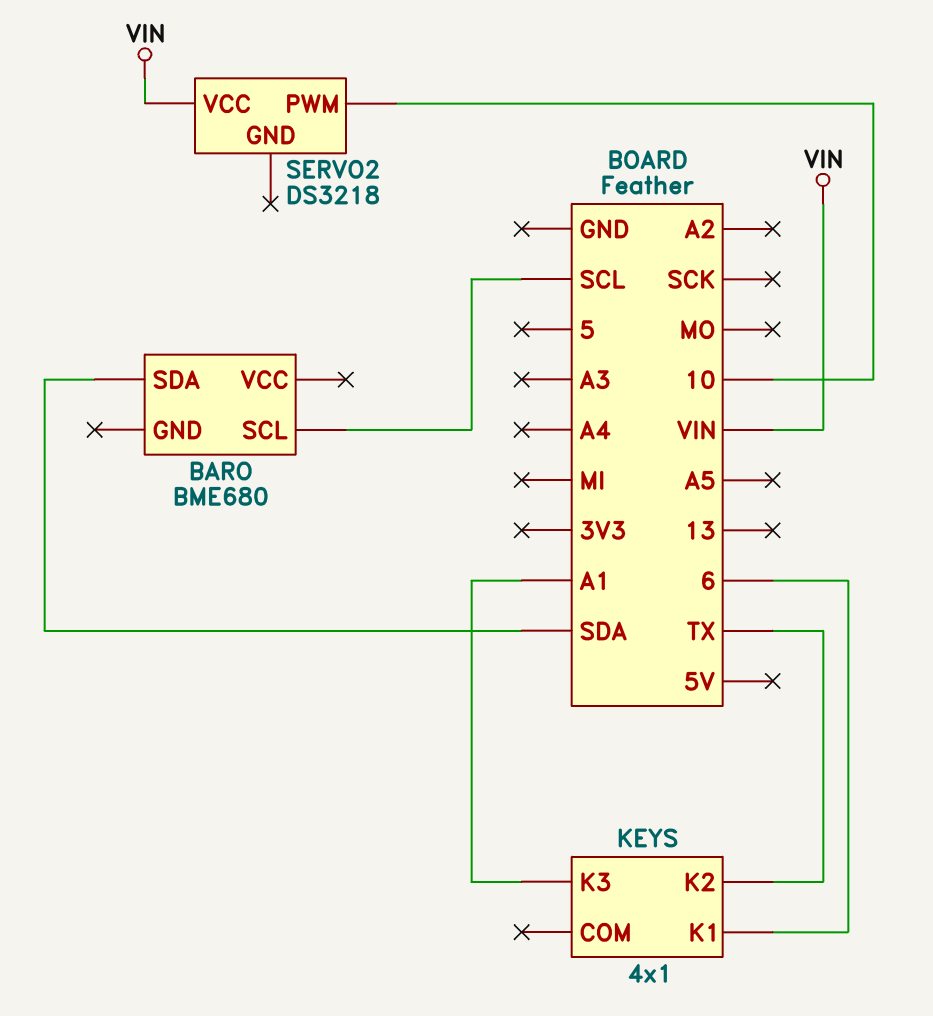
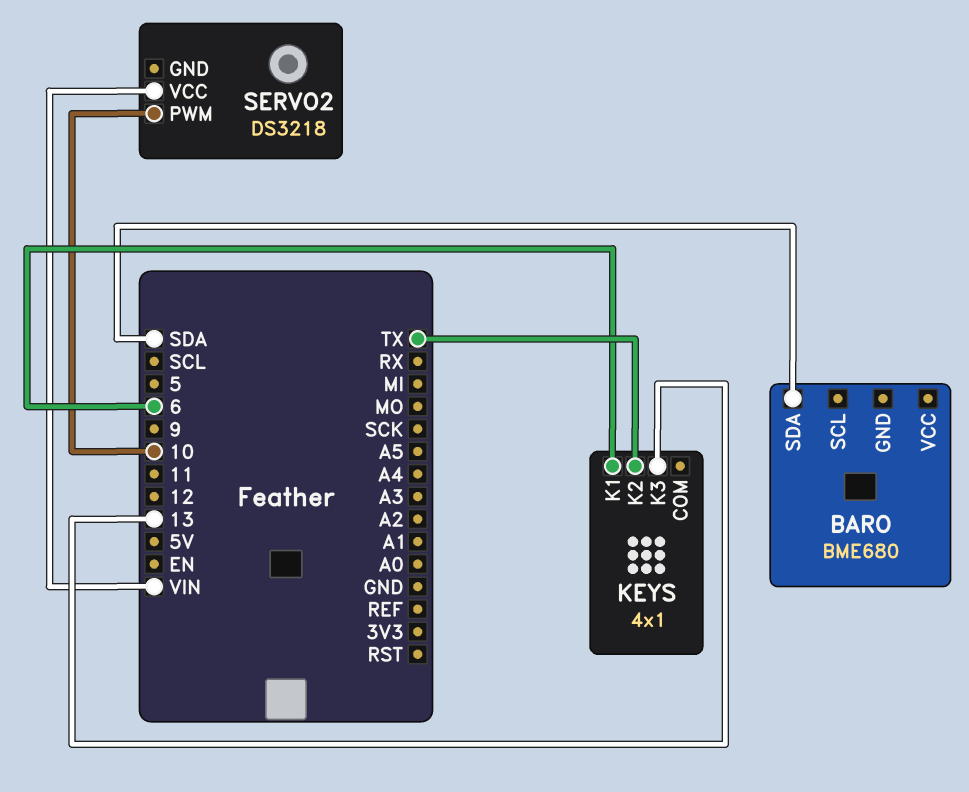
BARO pin SCL: SCL -> none
KEYS pin K3: A1 -> 13

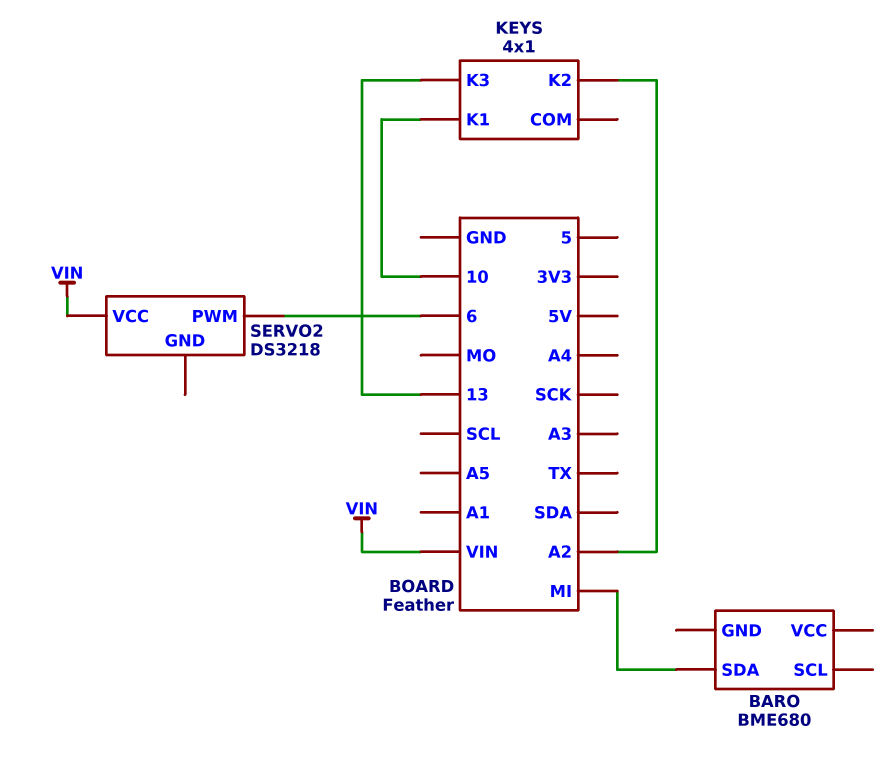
BARO pin SDA: SDA -> MI
KEYS pin K1: 6 -> 10
KEYS pin K2: TX -> A2
SERVO2 pin PWM: 10 -> 6

